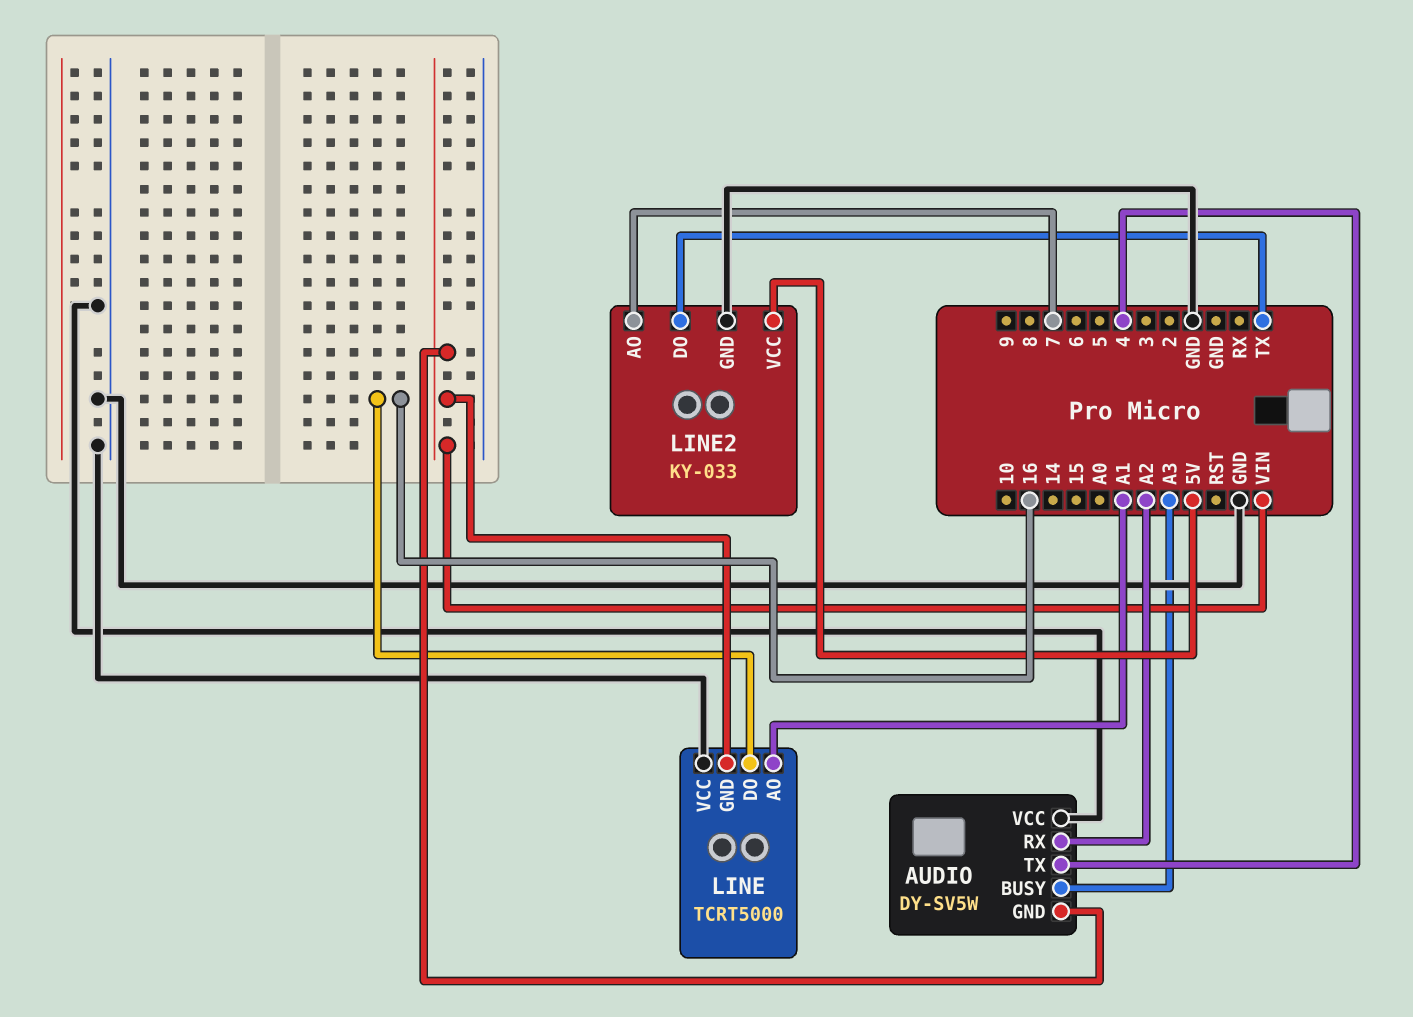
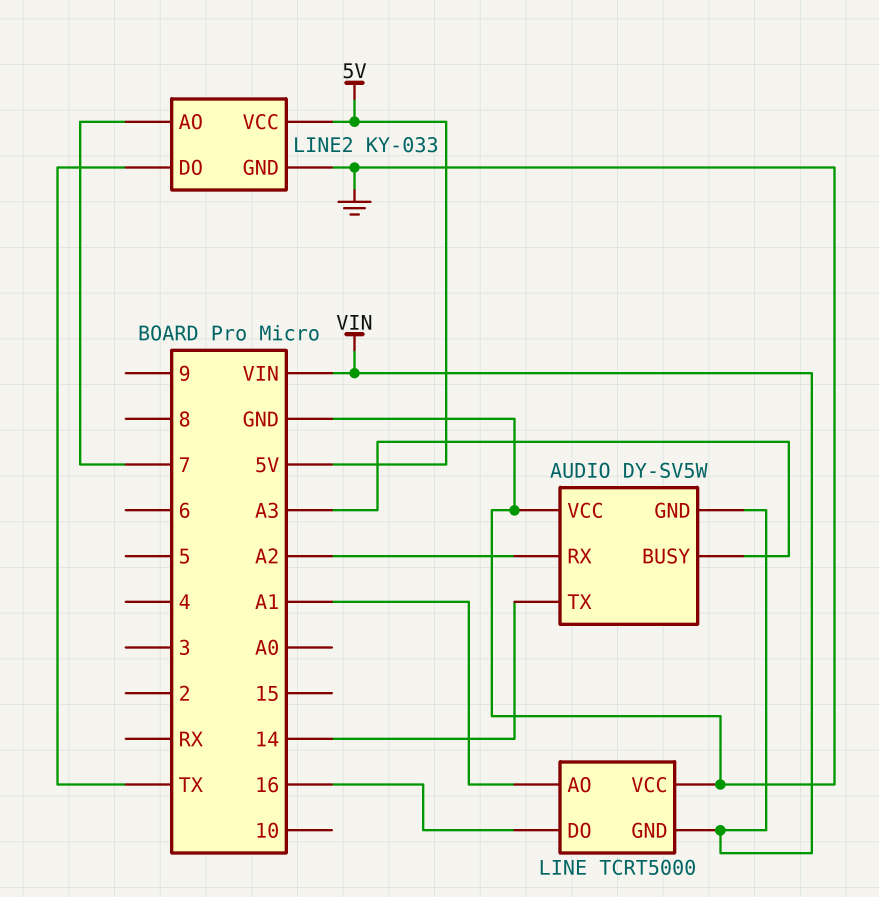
AUDIO pin TX: 4 -> 14

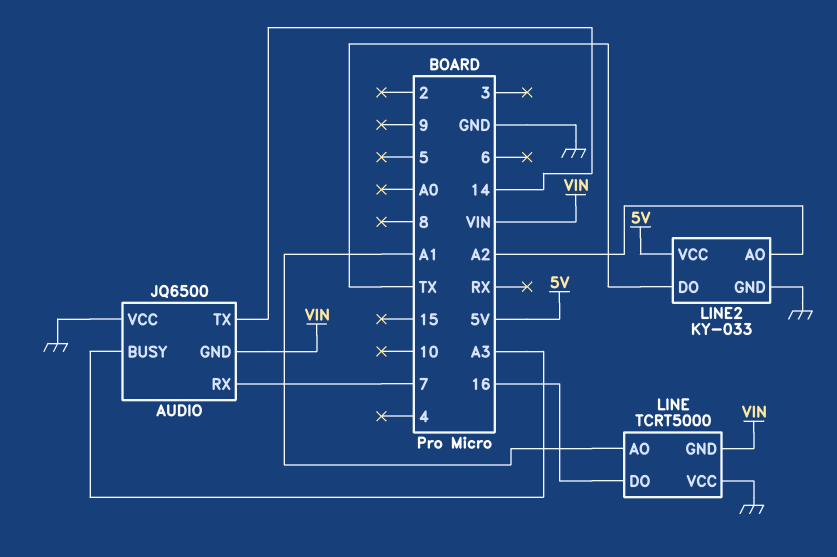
AUDIO: DY-SV5W -> JQ6500
AUDIO pin RX: A2 -> 7
LINE2 pin AO: 7 -> A2

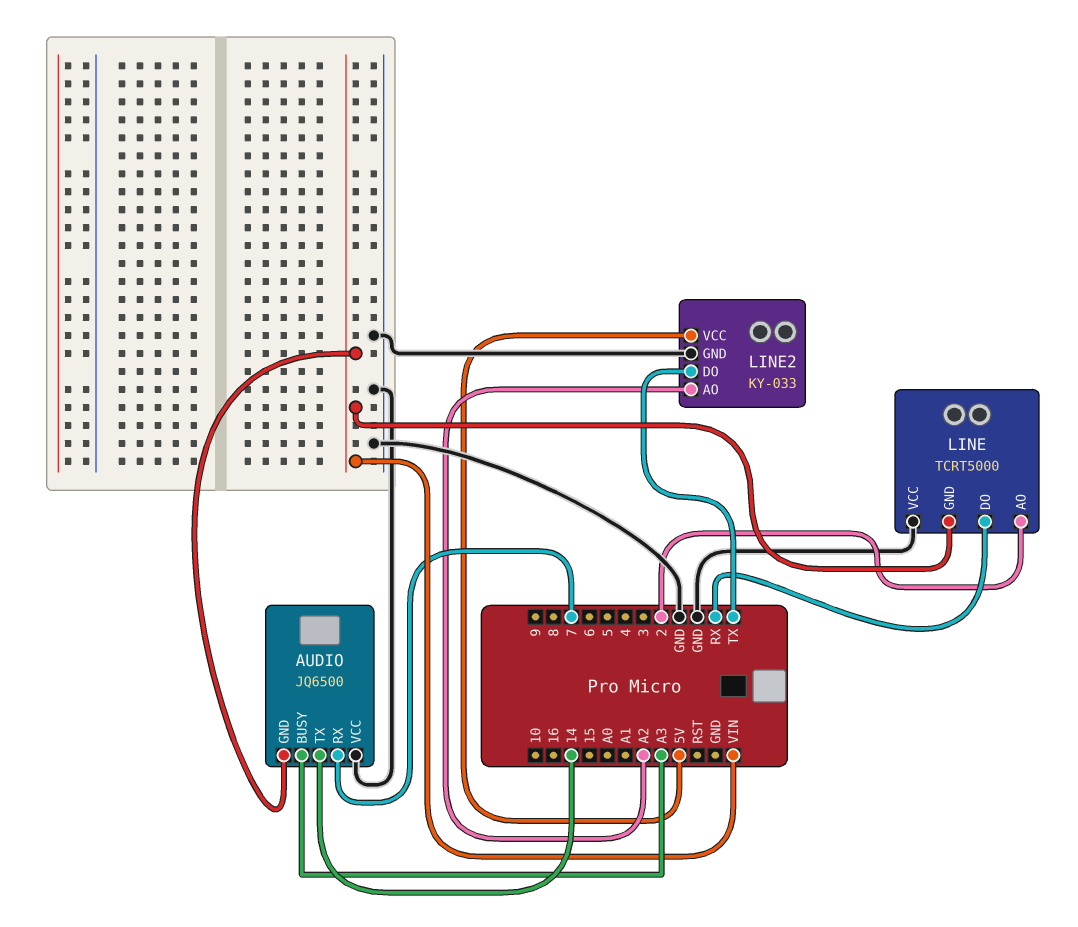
LINE pin AO: A1 -> 2
LINE pin DO: 16 -> RX

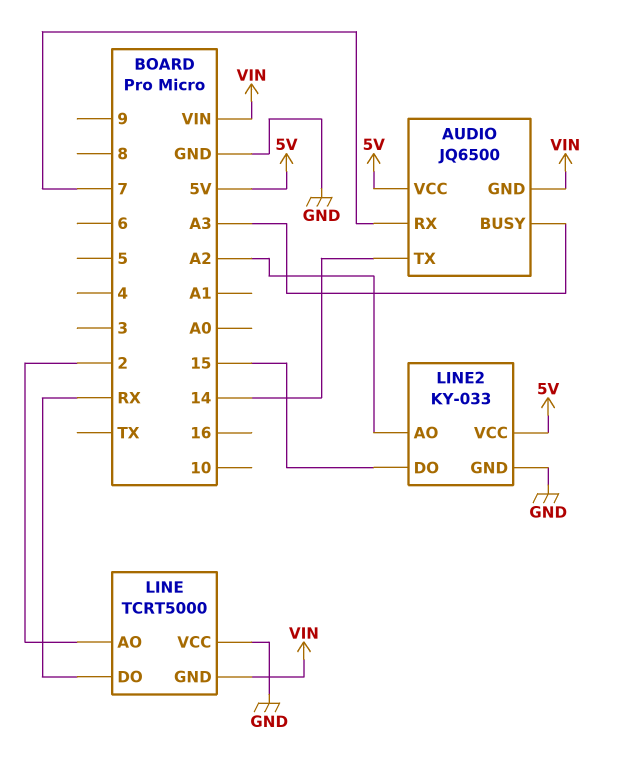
AUDIO pin VCC: GND -> 5V
LINE2 pin DO: TX -> 15

